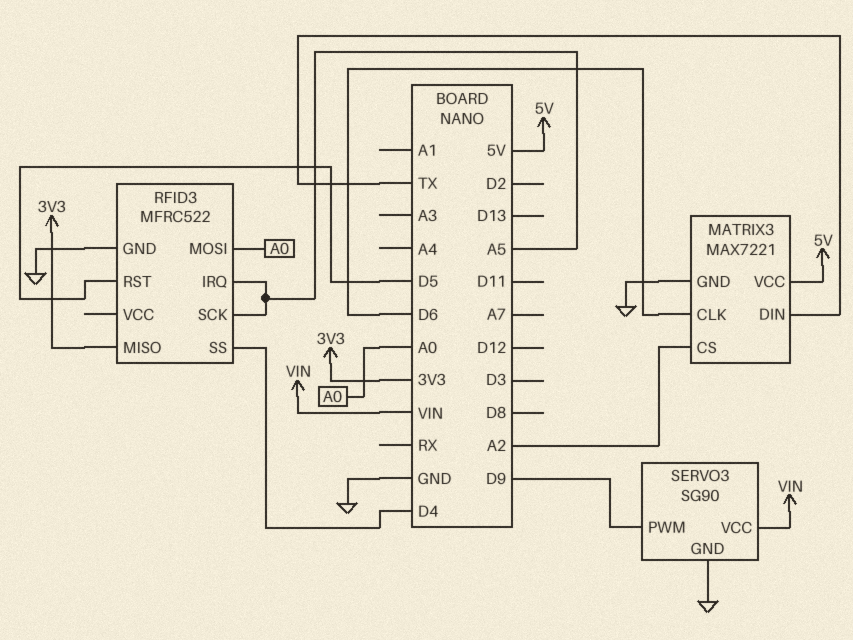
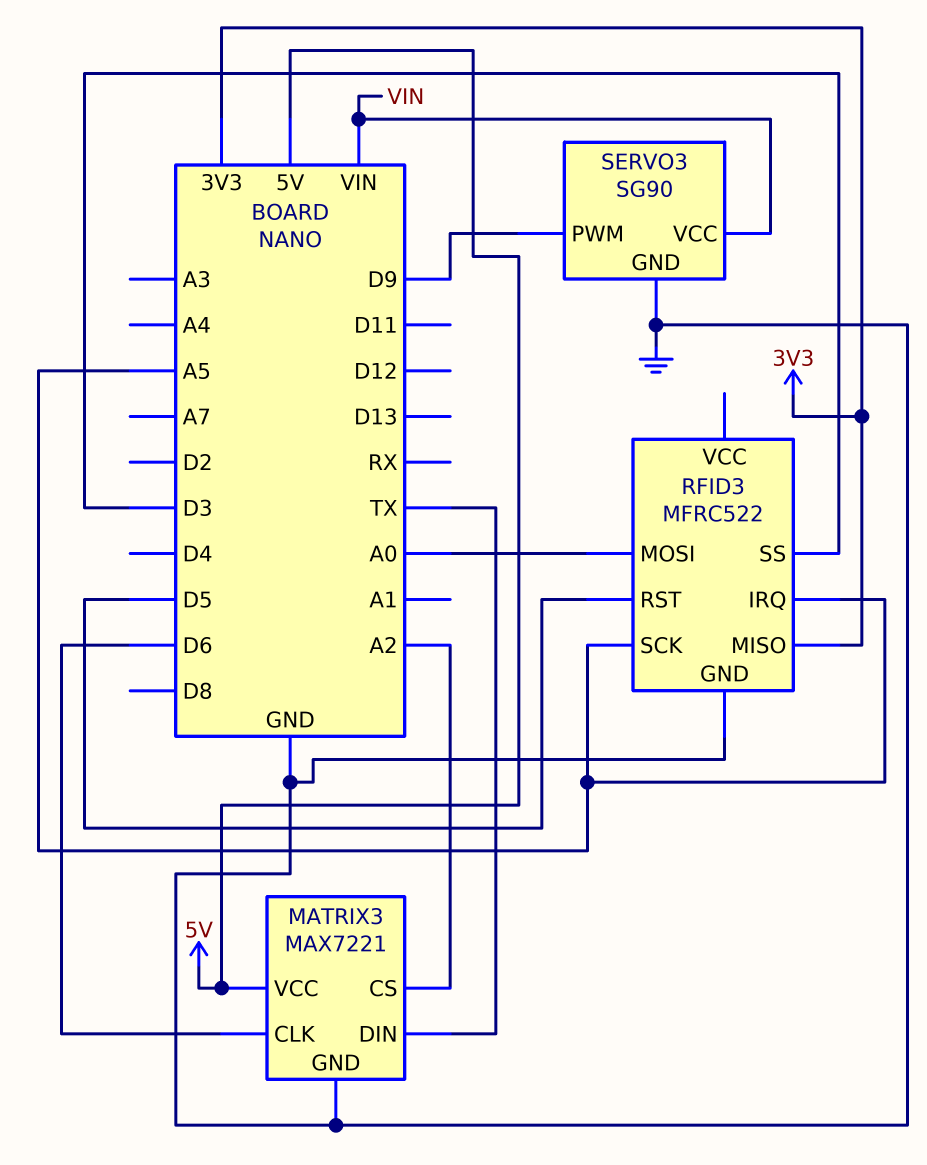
RFID3 pin SS: D4 -> D3

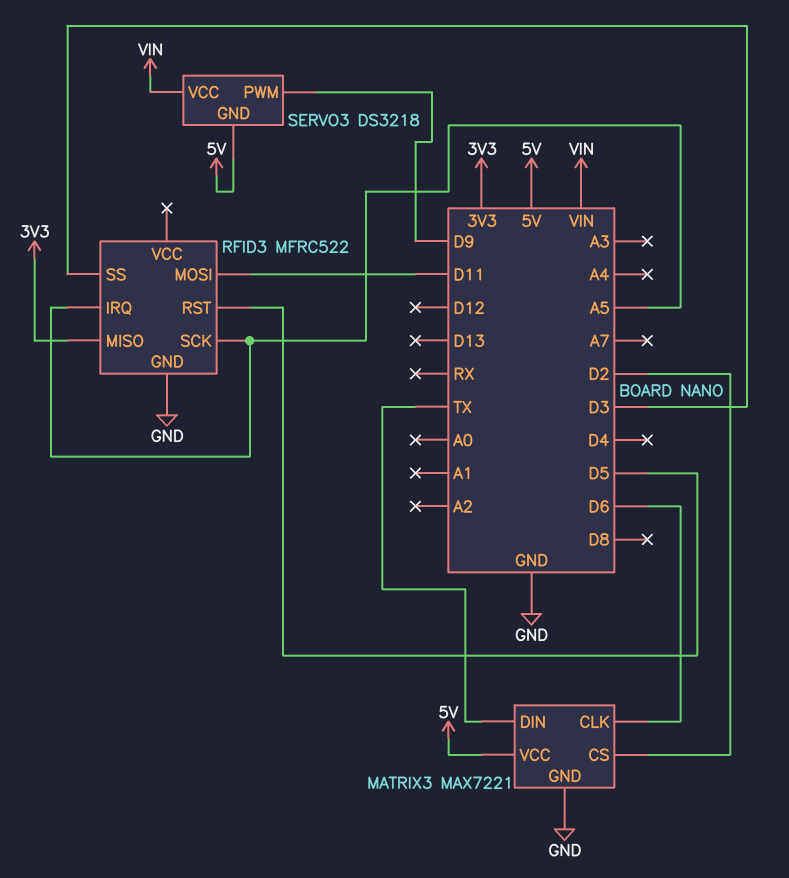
MATRIX3 pin CS: A2 -> D2
RFID3 pin MOSI: A0 -> D11
SERVO3: SG90 -> DS3218
SERVO3 pin GND: GND -> 5V

